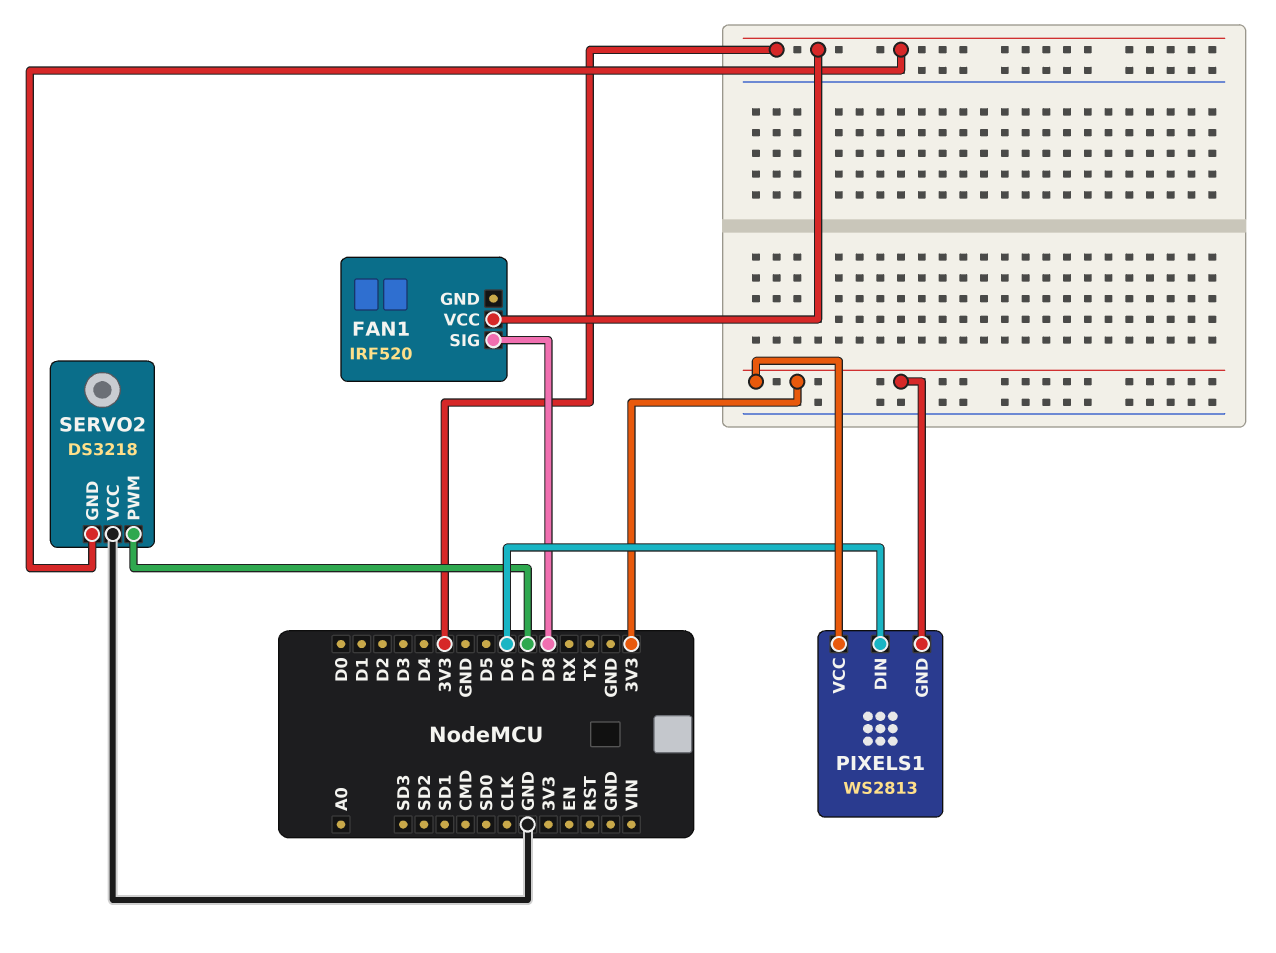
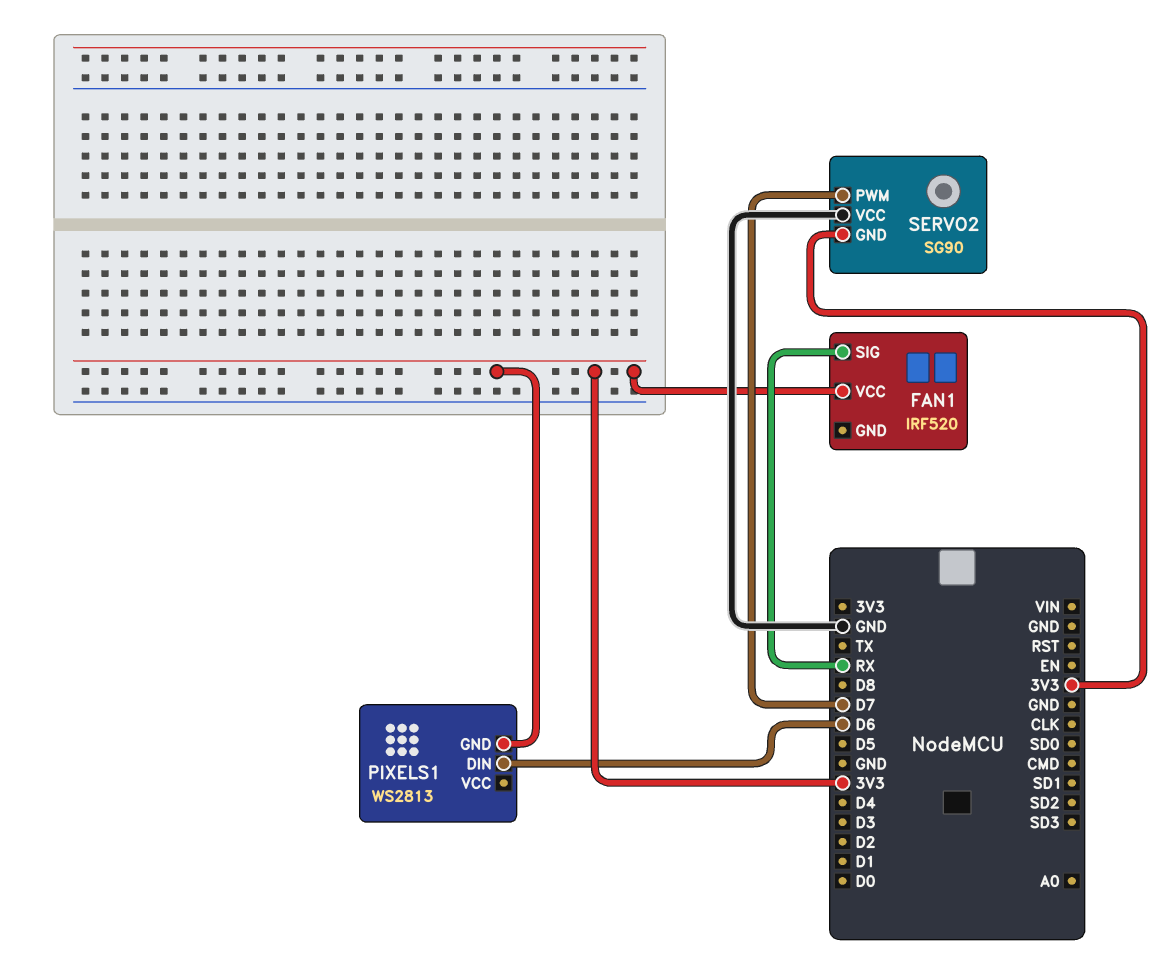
FAN1 pin SIG: D8 -> RX
PIXELS1 pin VCC: 3V3 -> none
SERVO2: DS3218 -> SG90

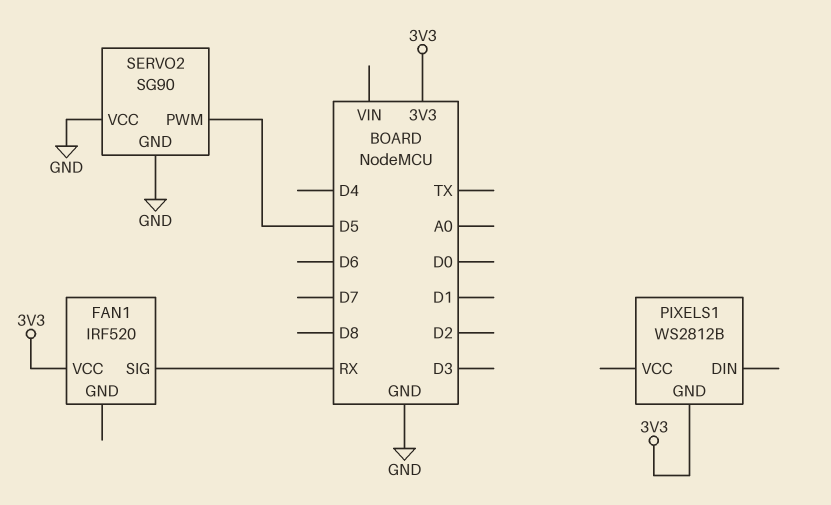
PIXELS1: WS2813 -> WS2812B
PIXELS1 pin DIN: D6 -> none
SERVO2 pin GND: 3V3 -> GND
SERVO2 pin PWM: D7 -> D5

